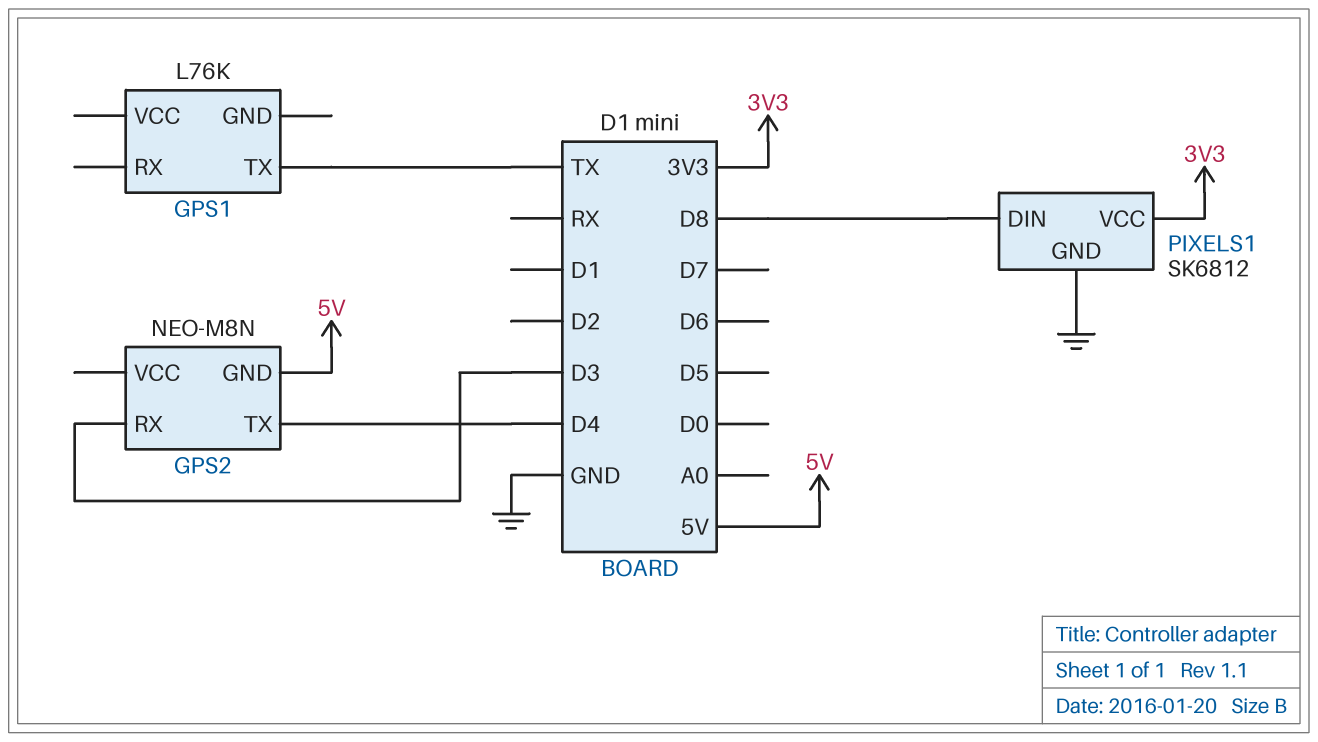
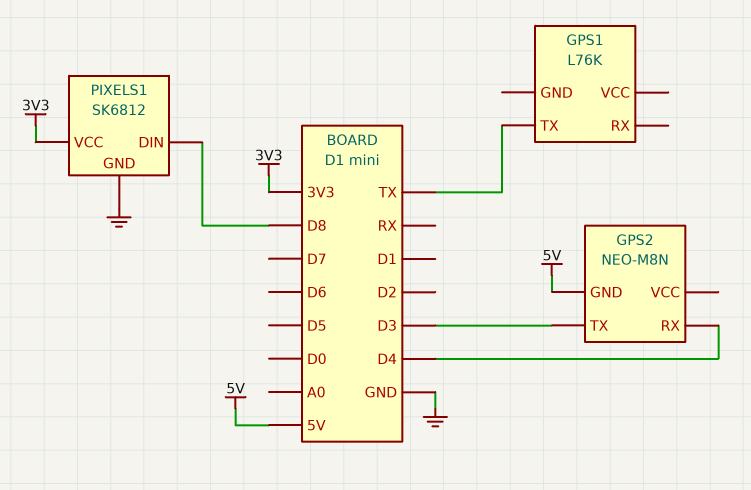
GPS2 pin RX: D3 -> D4
GPS2 pin TX: D4 -> D3

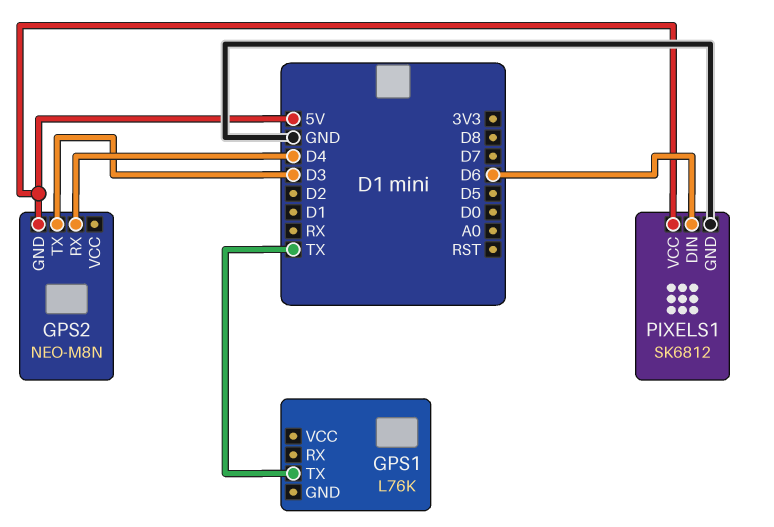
PIXELS1 pin DIN: D8 -> D6
PIXELS1 pin VCC: 3V3 -> 5V

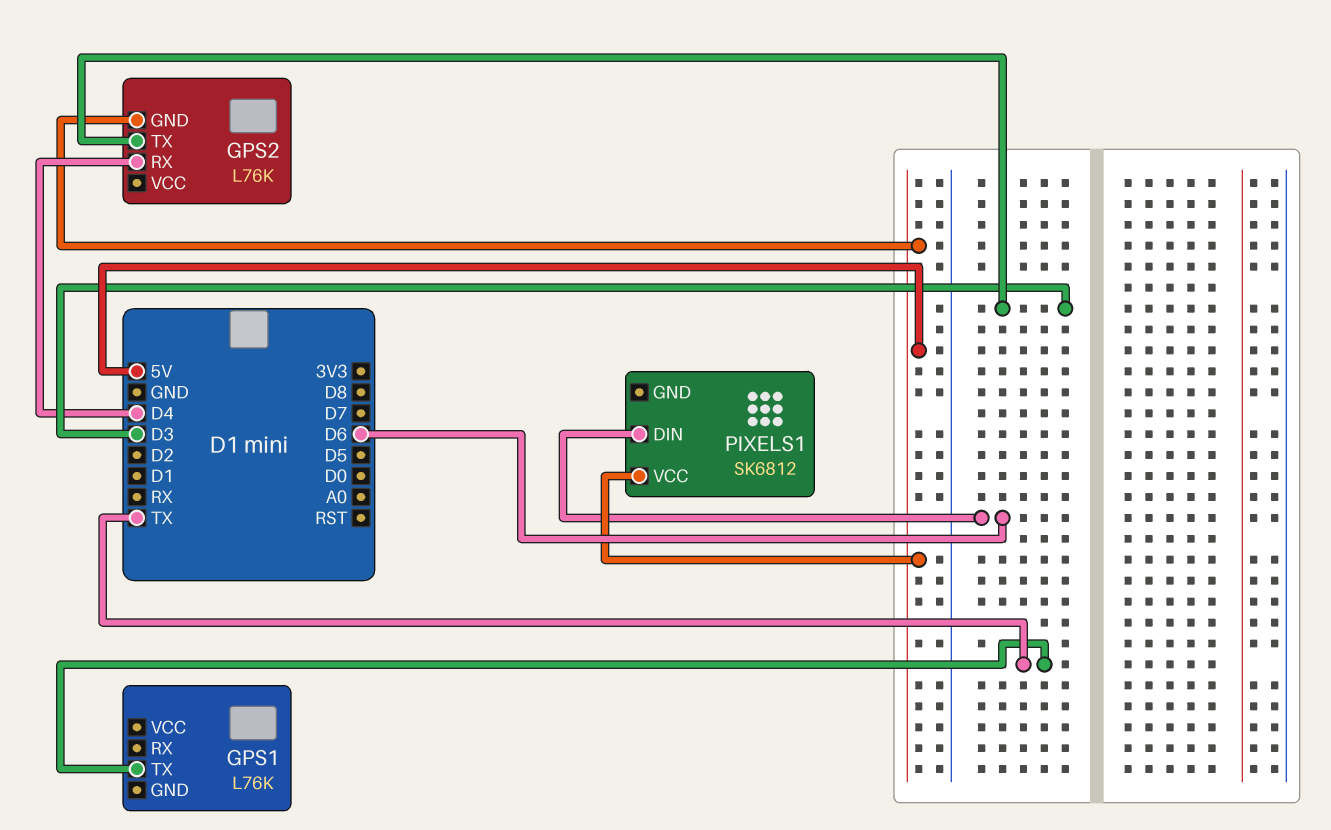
GPS2: NEO-M8N -> L76K
PIXELS1 pin GND: GND -> none

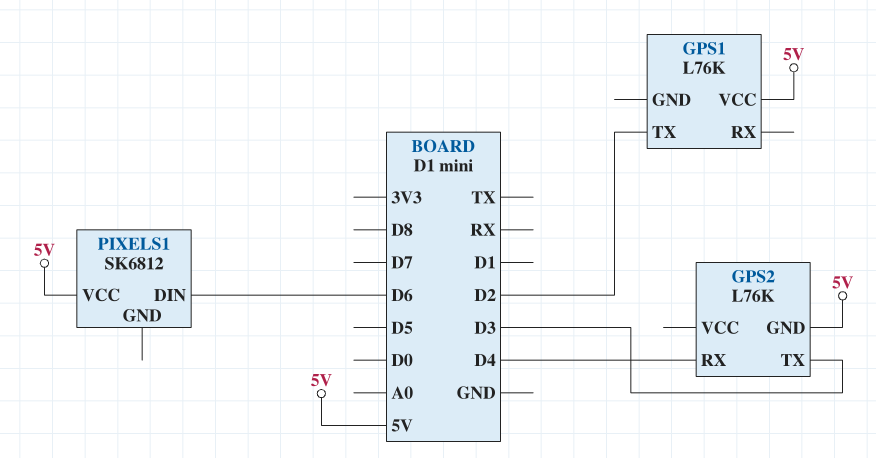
GPS1 pin TX: TX -> D2
GPS1 pin VCC: none -> 5V

